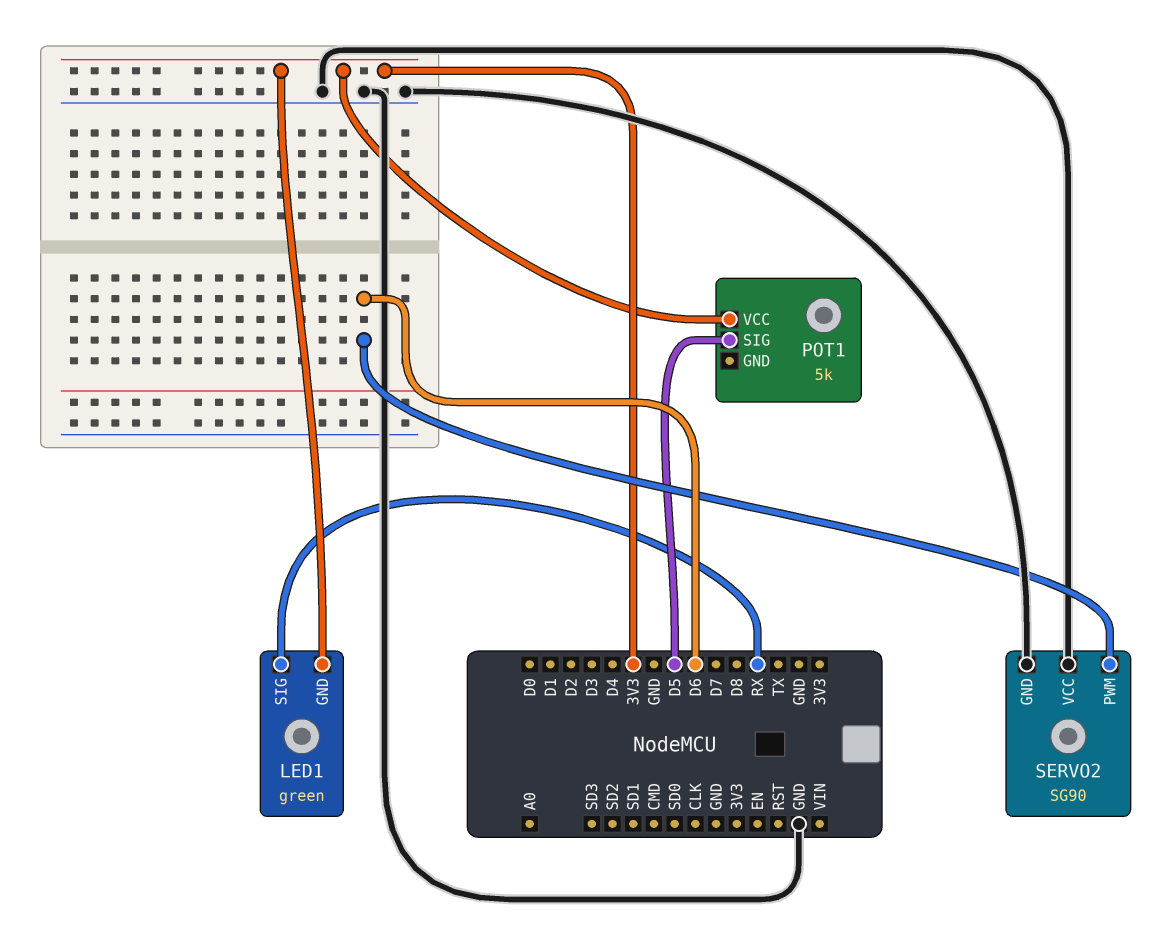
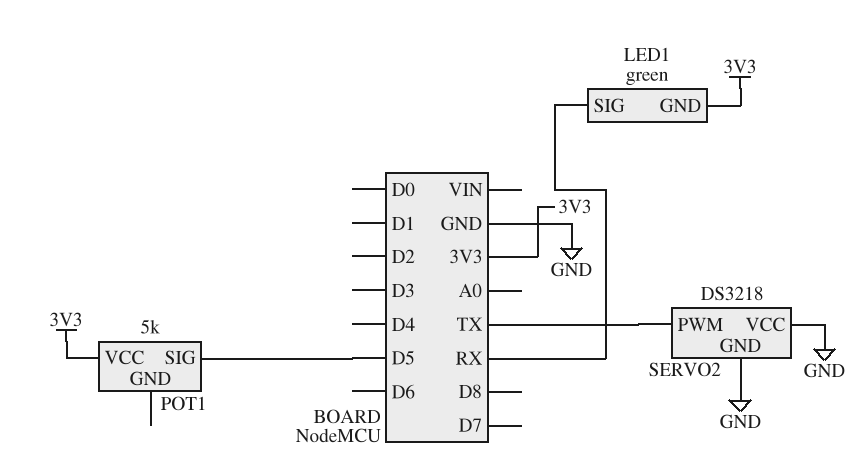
SERVO2: SG90 -> DS3218
SERVO2 pin PWM: D6 -> TX

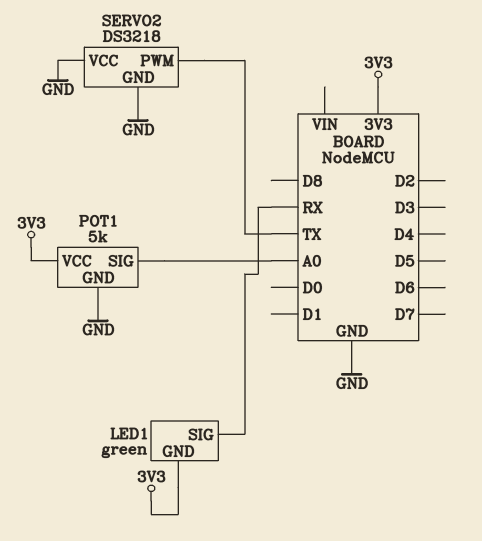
POT1 pin GND: none -> GND
POT1 pin SIG: D5 -> A0

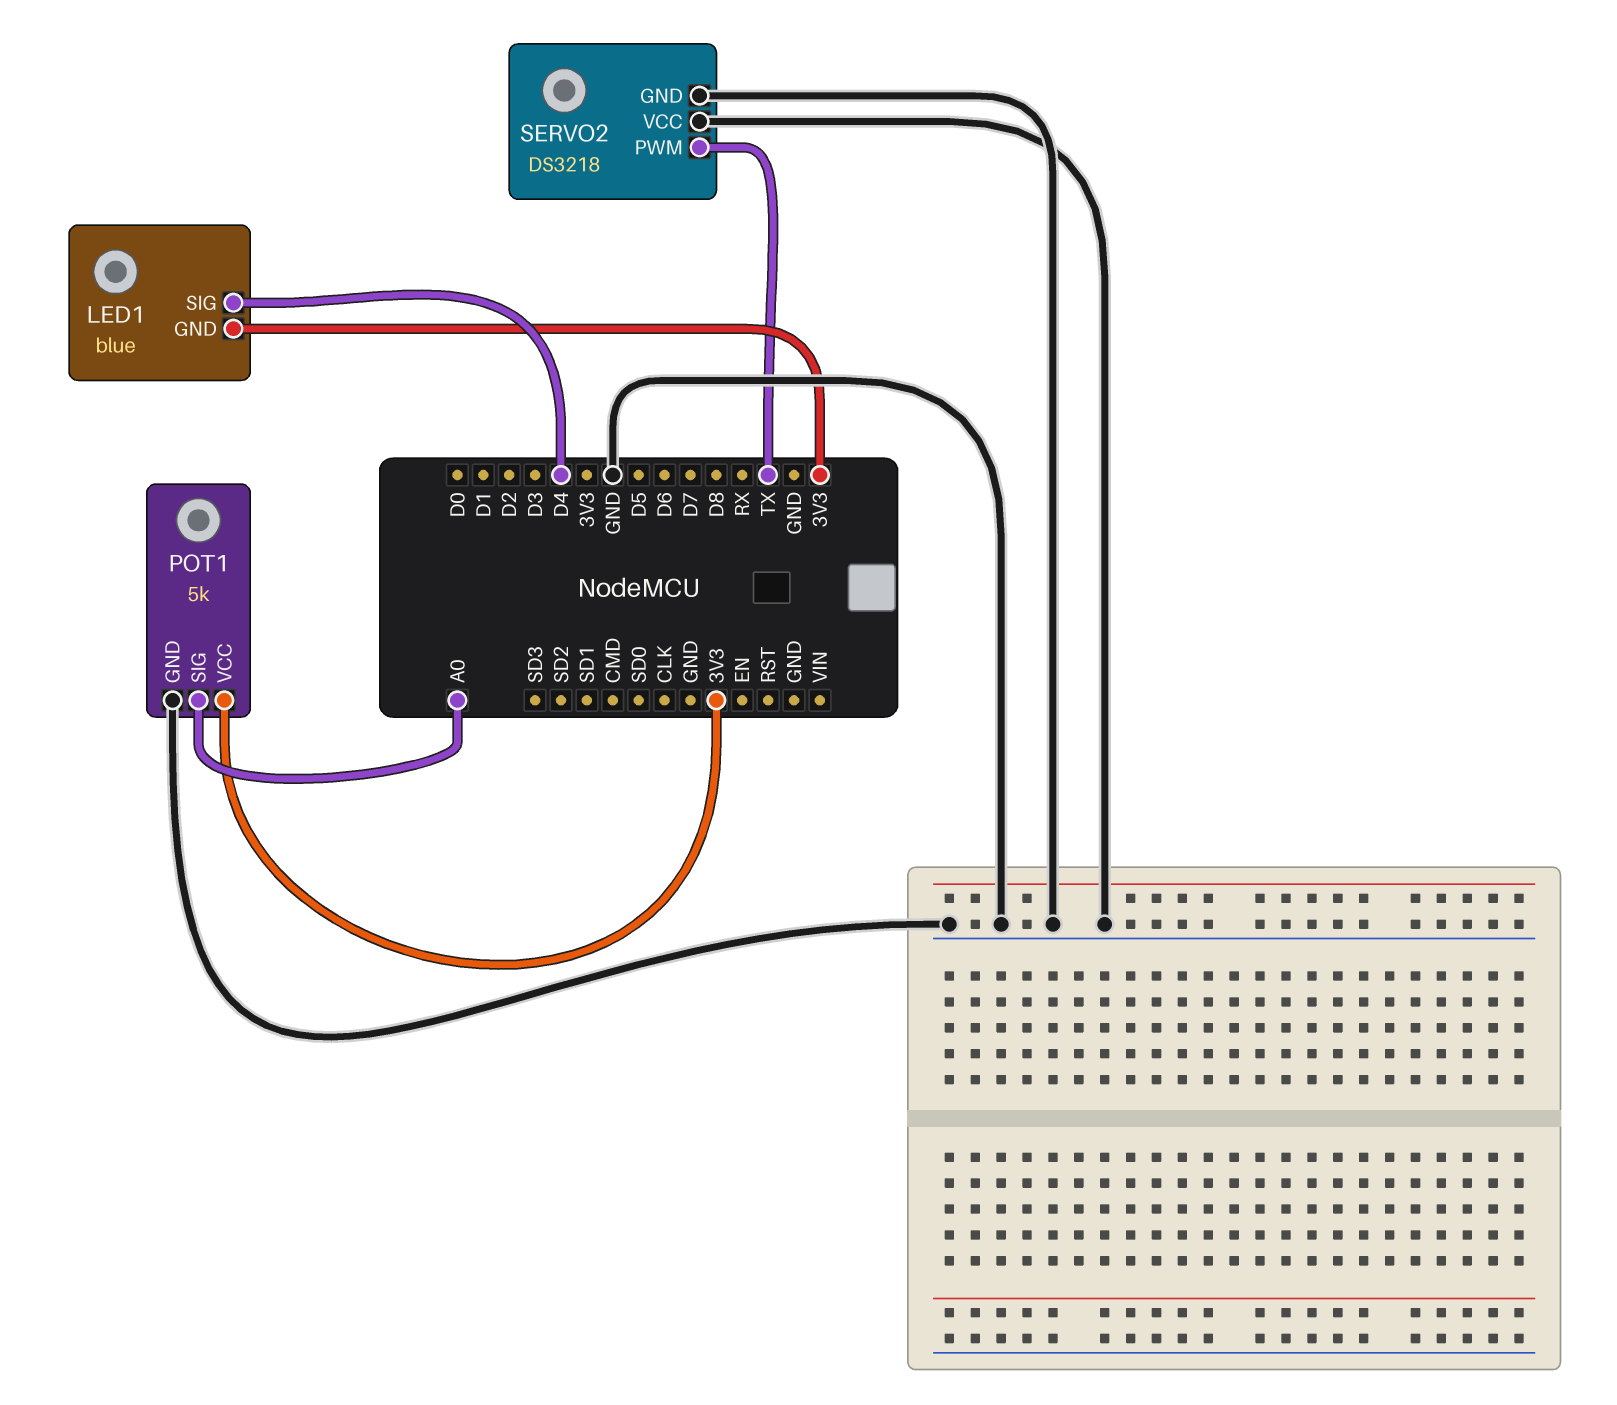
LED1: green -> blue
LED1 pin SIG: RX -> D4

